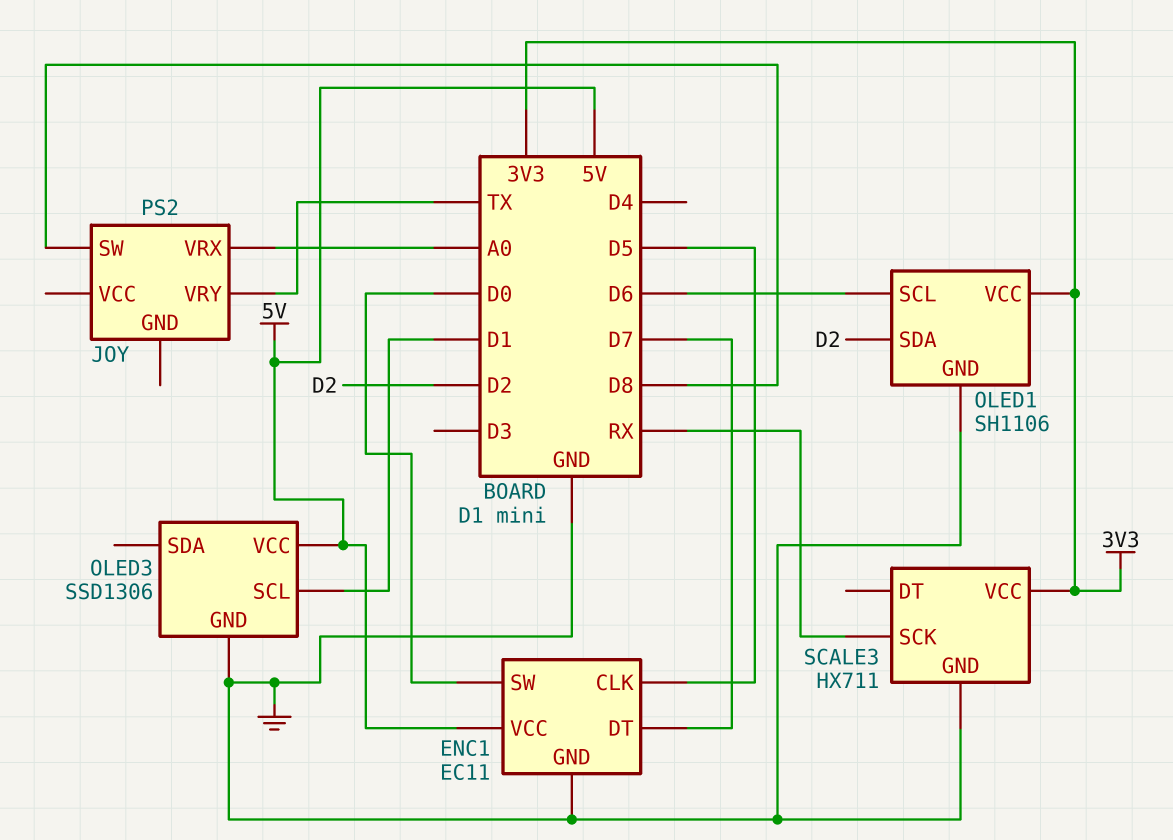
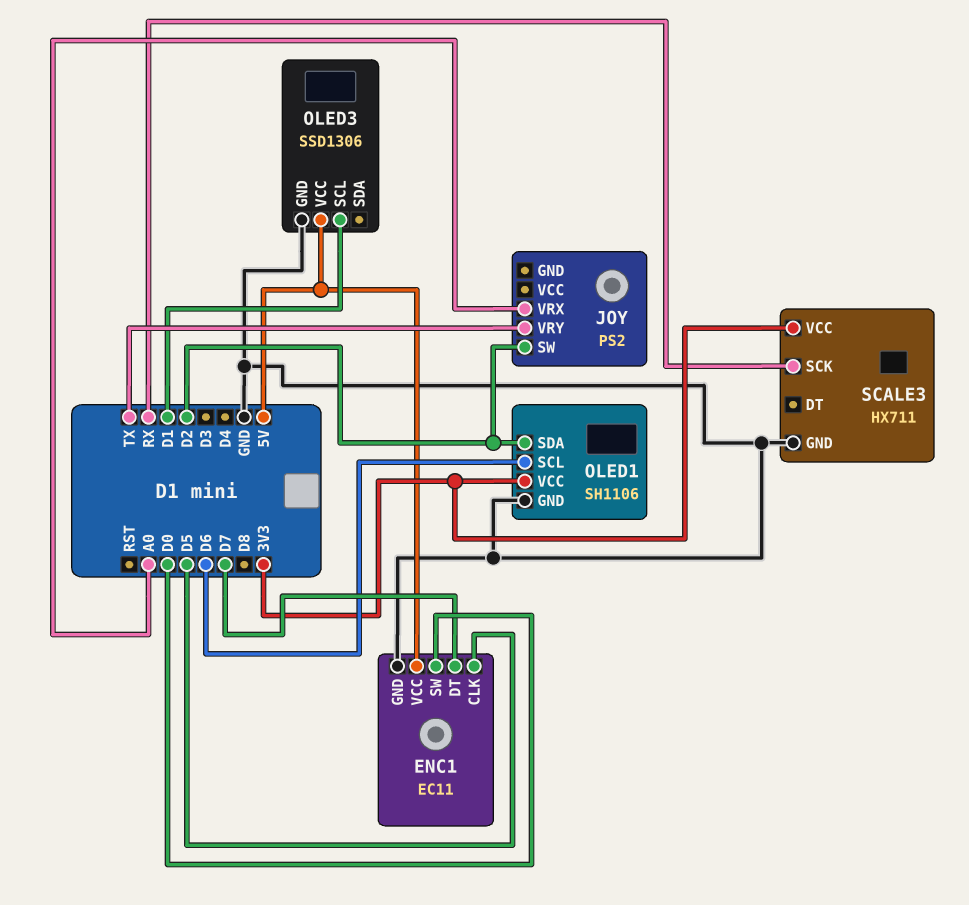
JOY pin SW: D8 -> D2

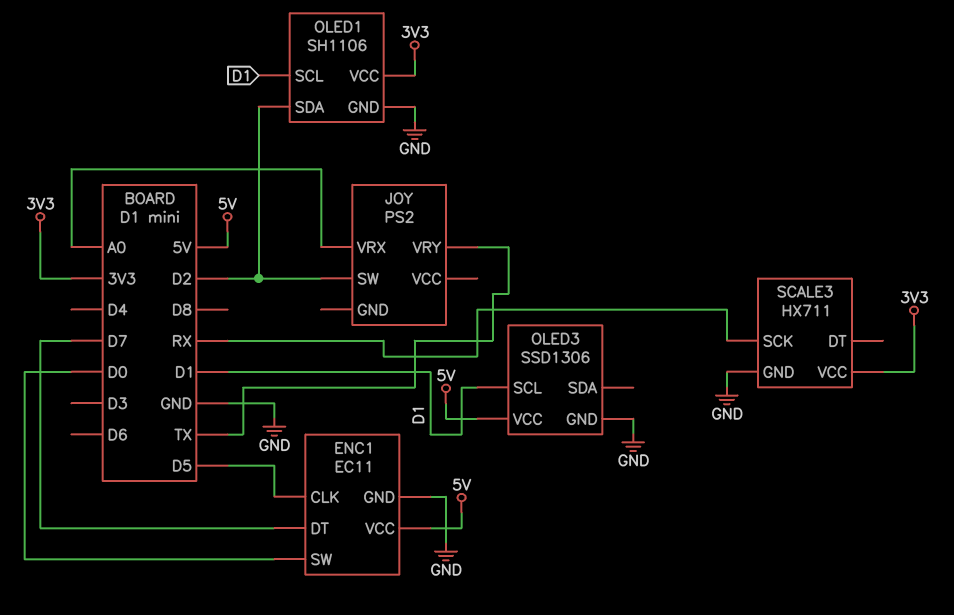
OLED1 pin SCL: D6 -> D1

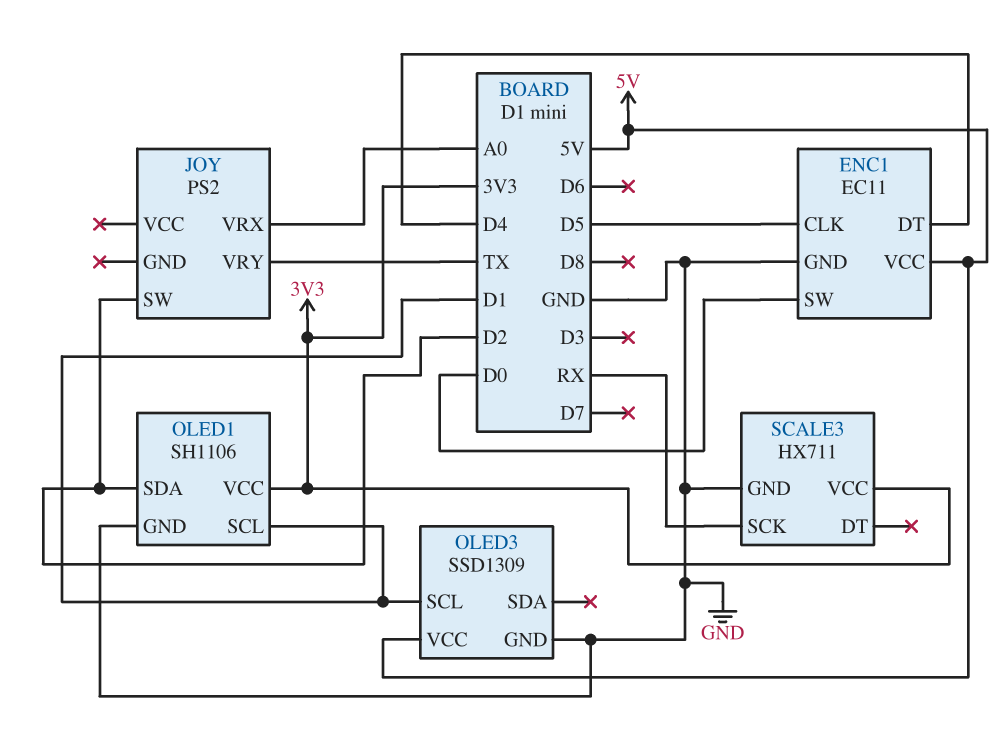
ENC1 pin DT: D7 -> D4
OLED3: SSD1306 -> SSD1309

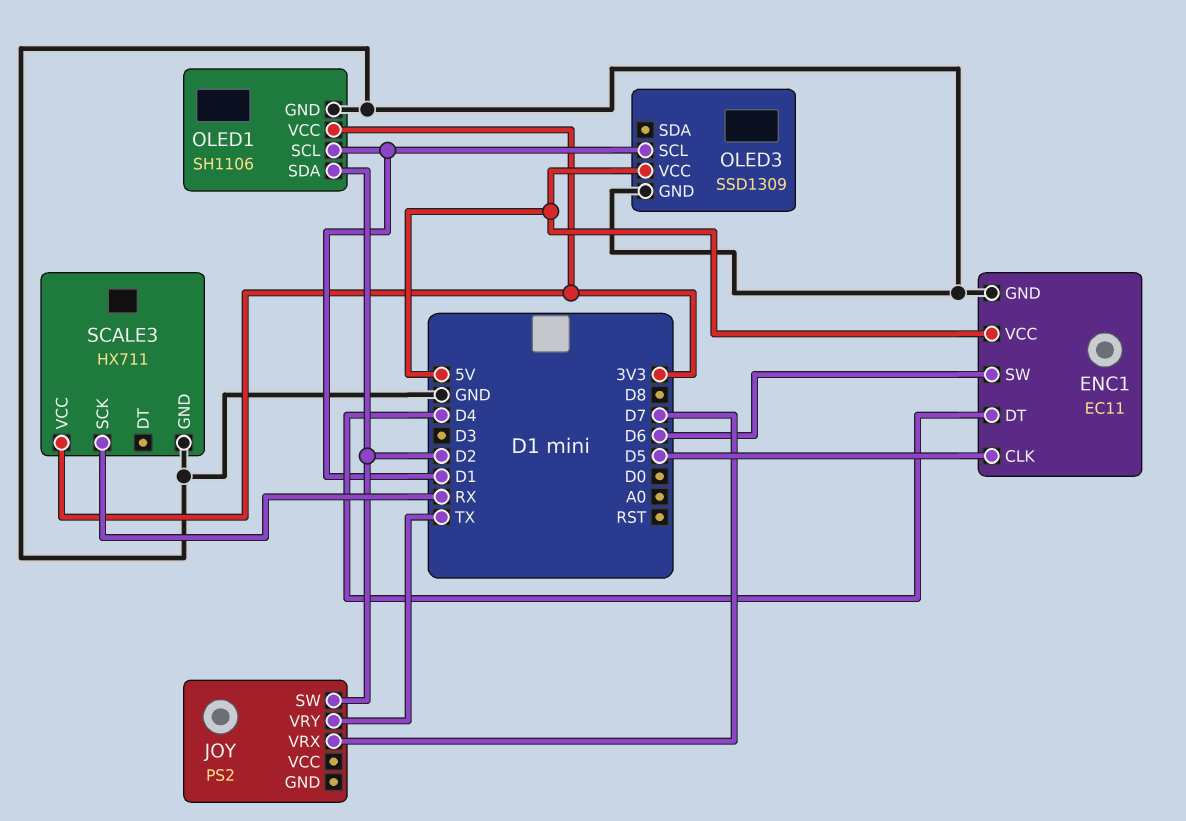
ENC1 pin SW: D0 -> D6
JOY pin VRX: A0 -> D7

